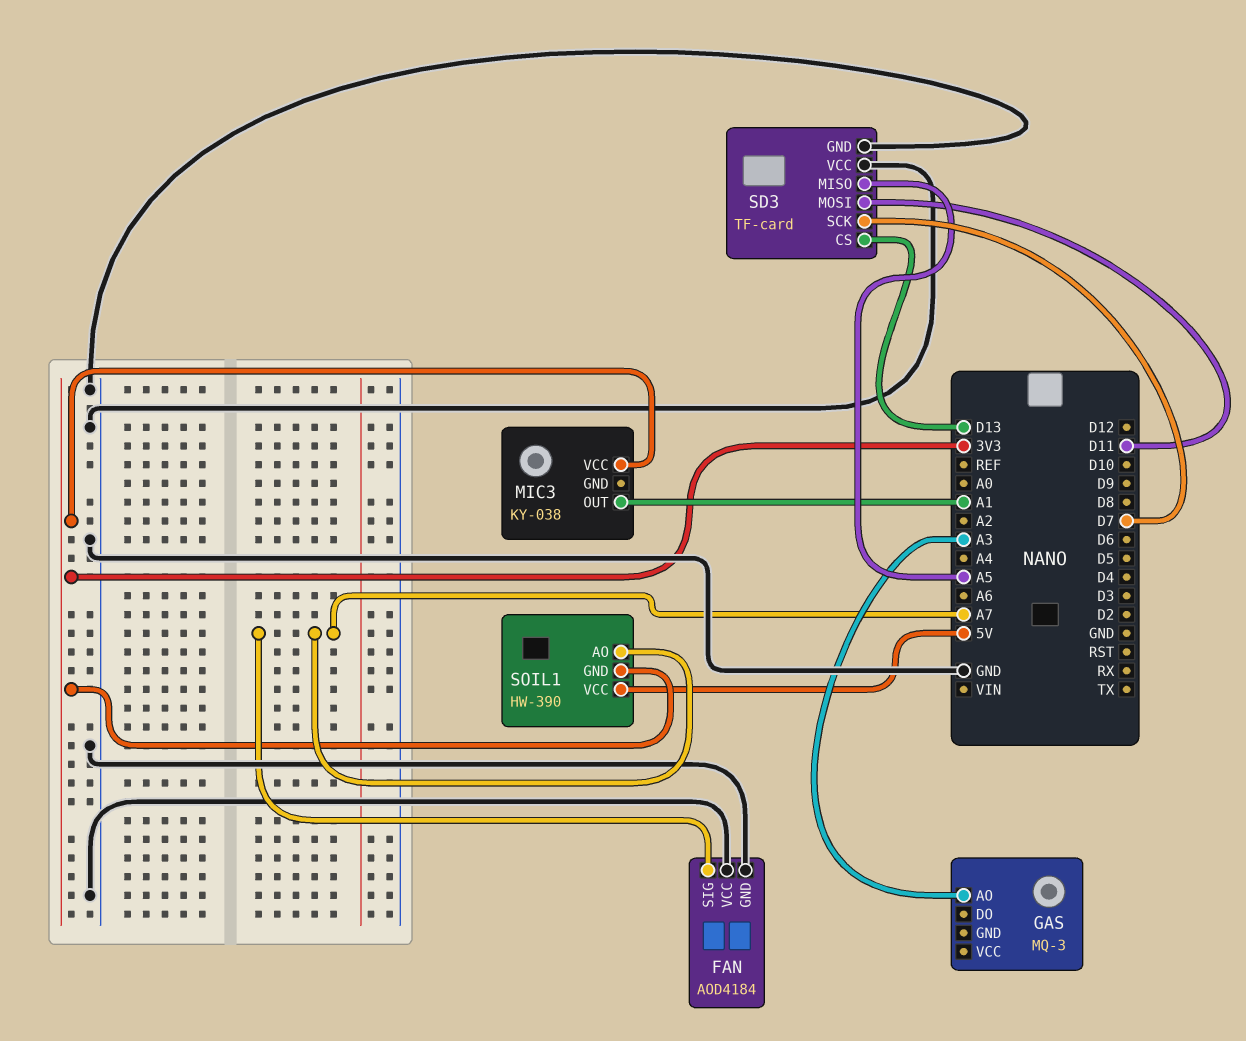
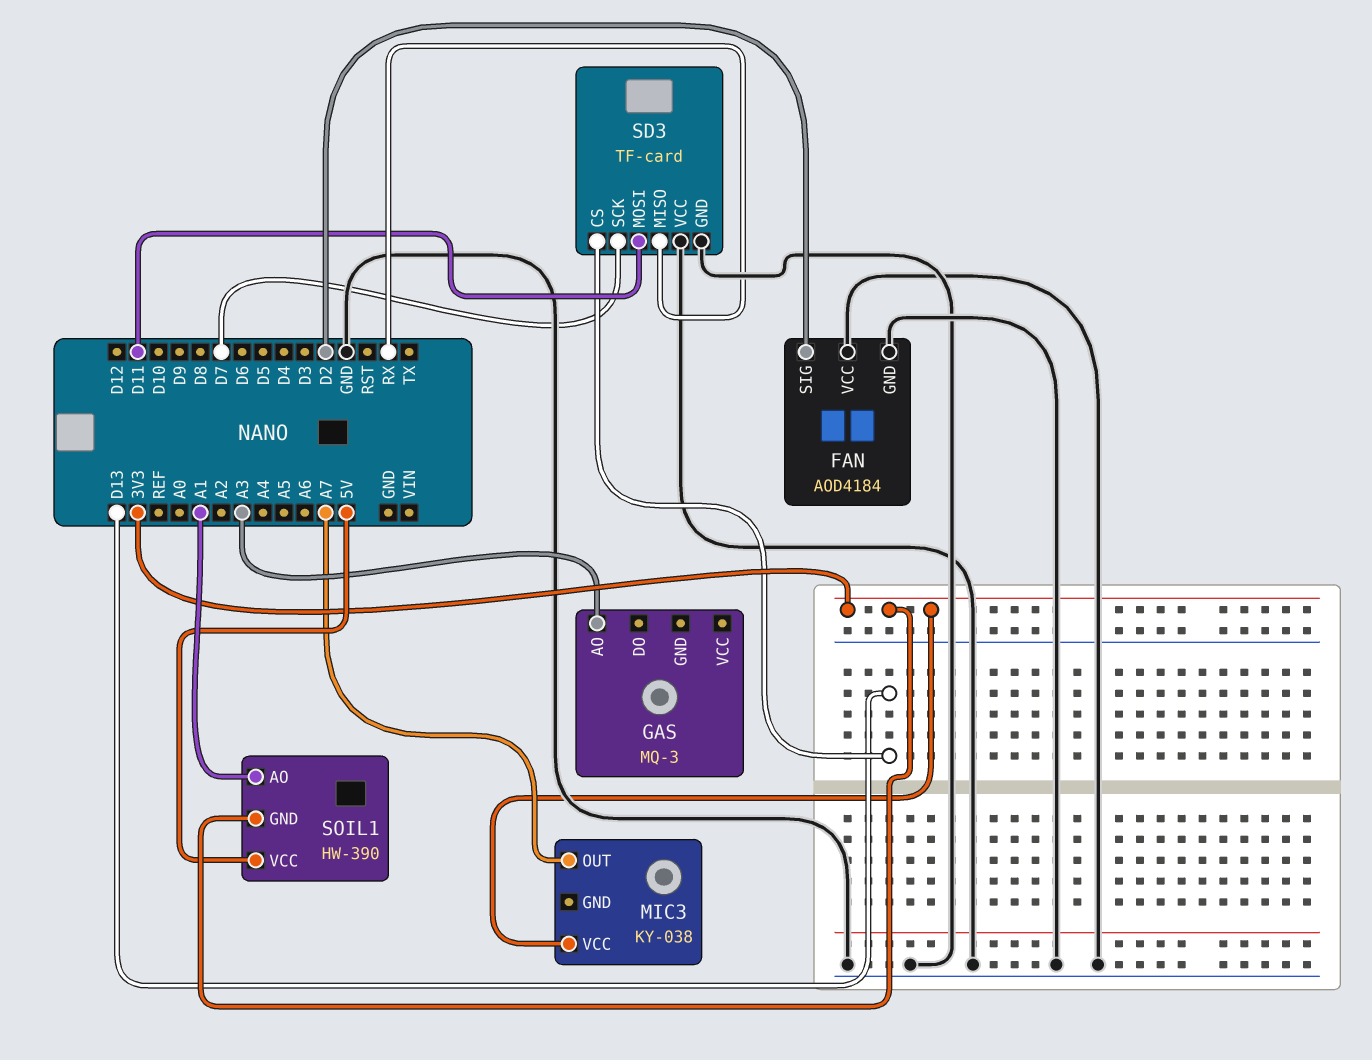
FAN pin SIG: A7 -> D2
MIC3 pin OUT: A1 -> A7
SD3 pin MISO: A5 -> RX
SOIL1 pin AO: A7 -> A1

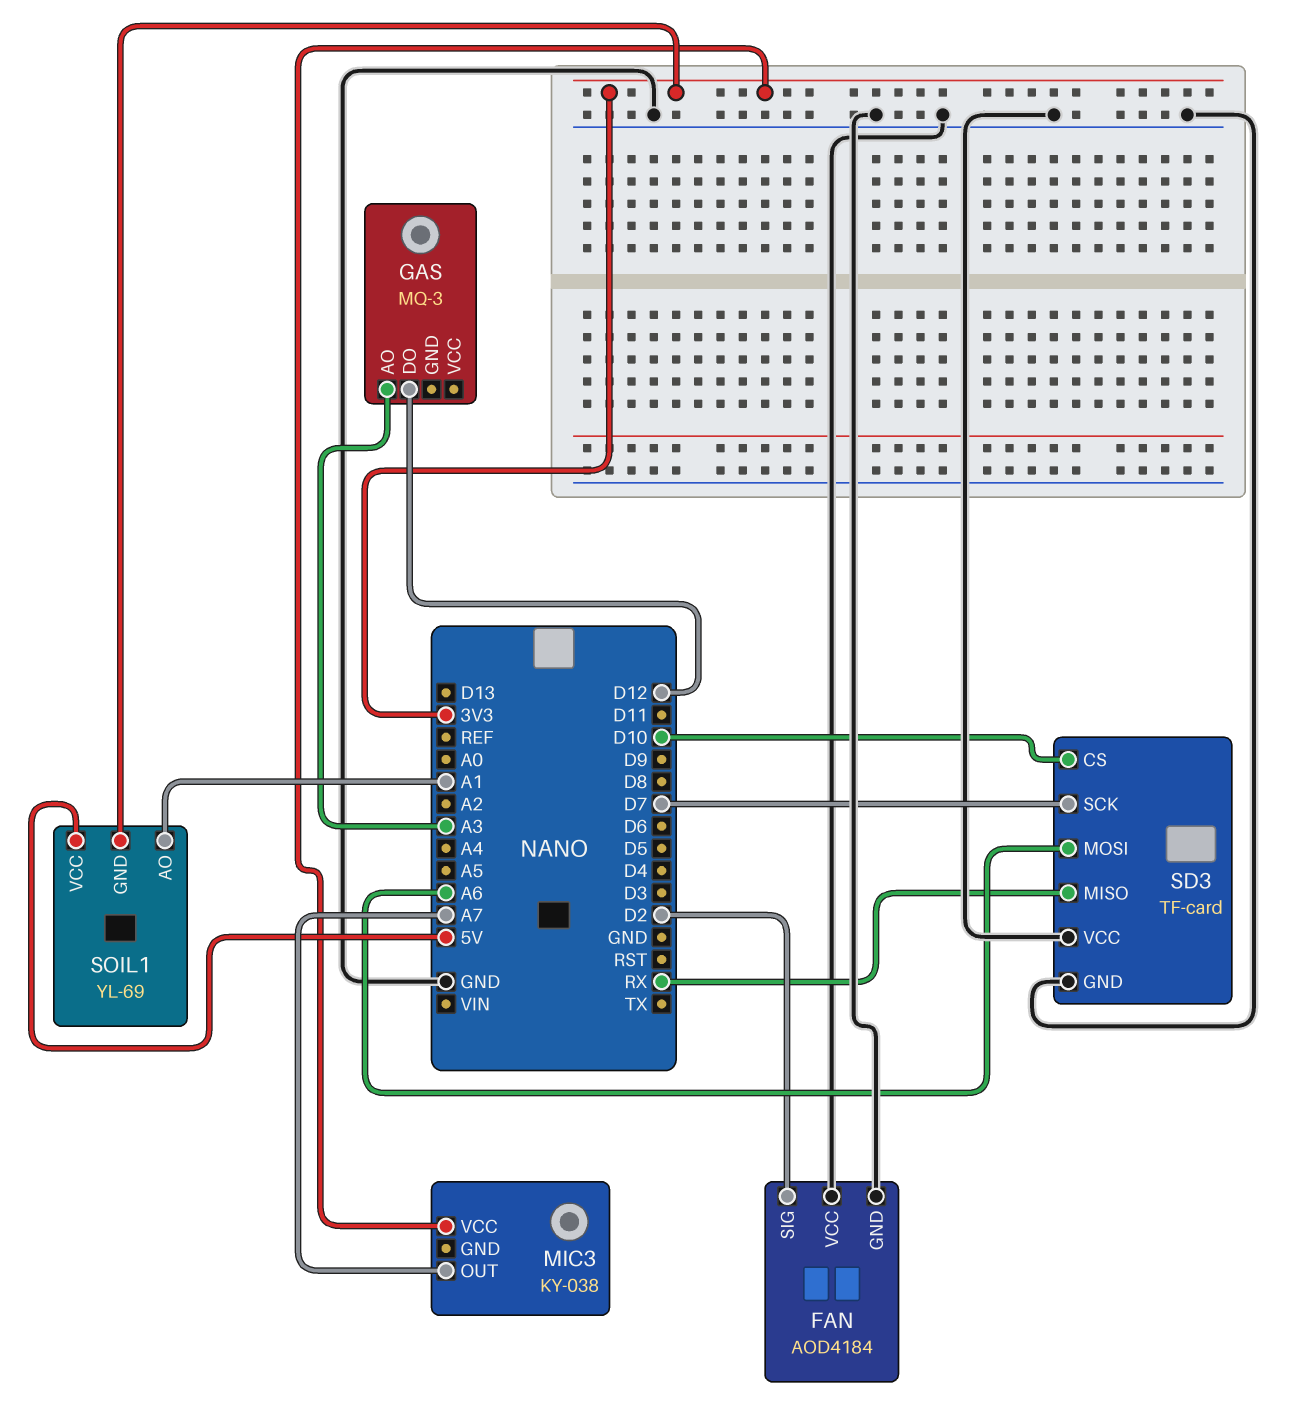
GAS pin DO: none -> D12
SD3 pin CS: D13 -> D10
SD3 pin MOSI: D11 -> A6
SOIL1: HW-390 -> YL-69

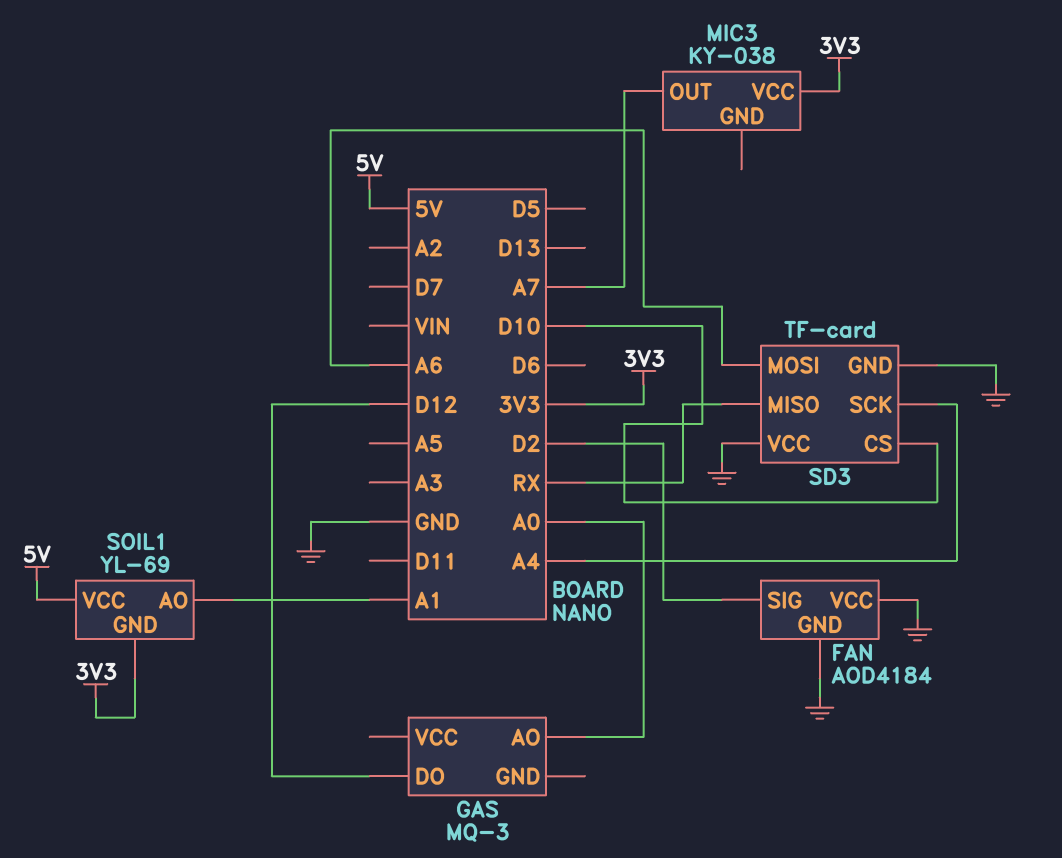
GAS pin AO: A3 -> A0
SD3 pin SCK: D7 -> A4

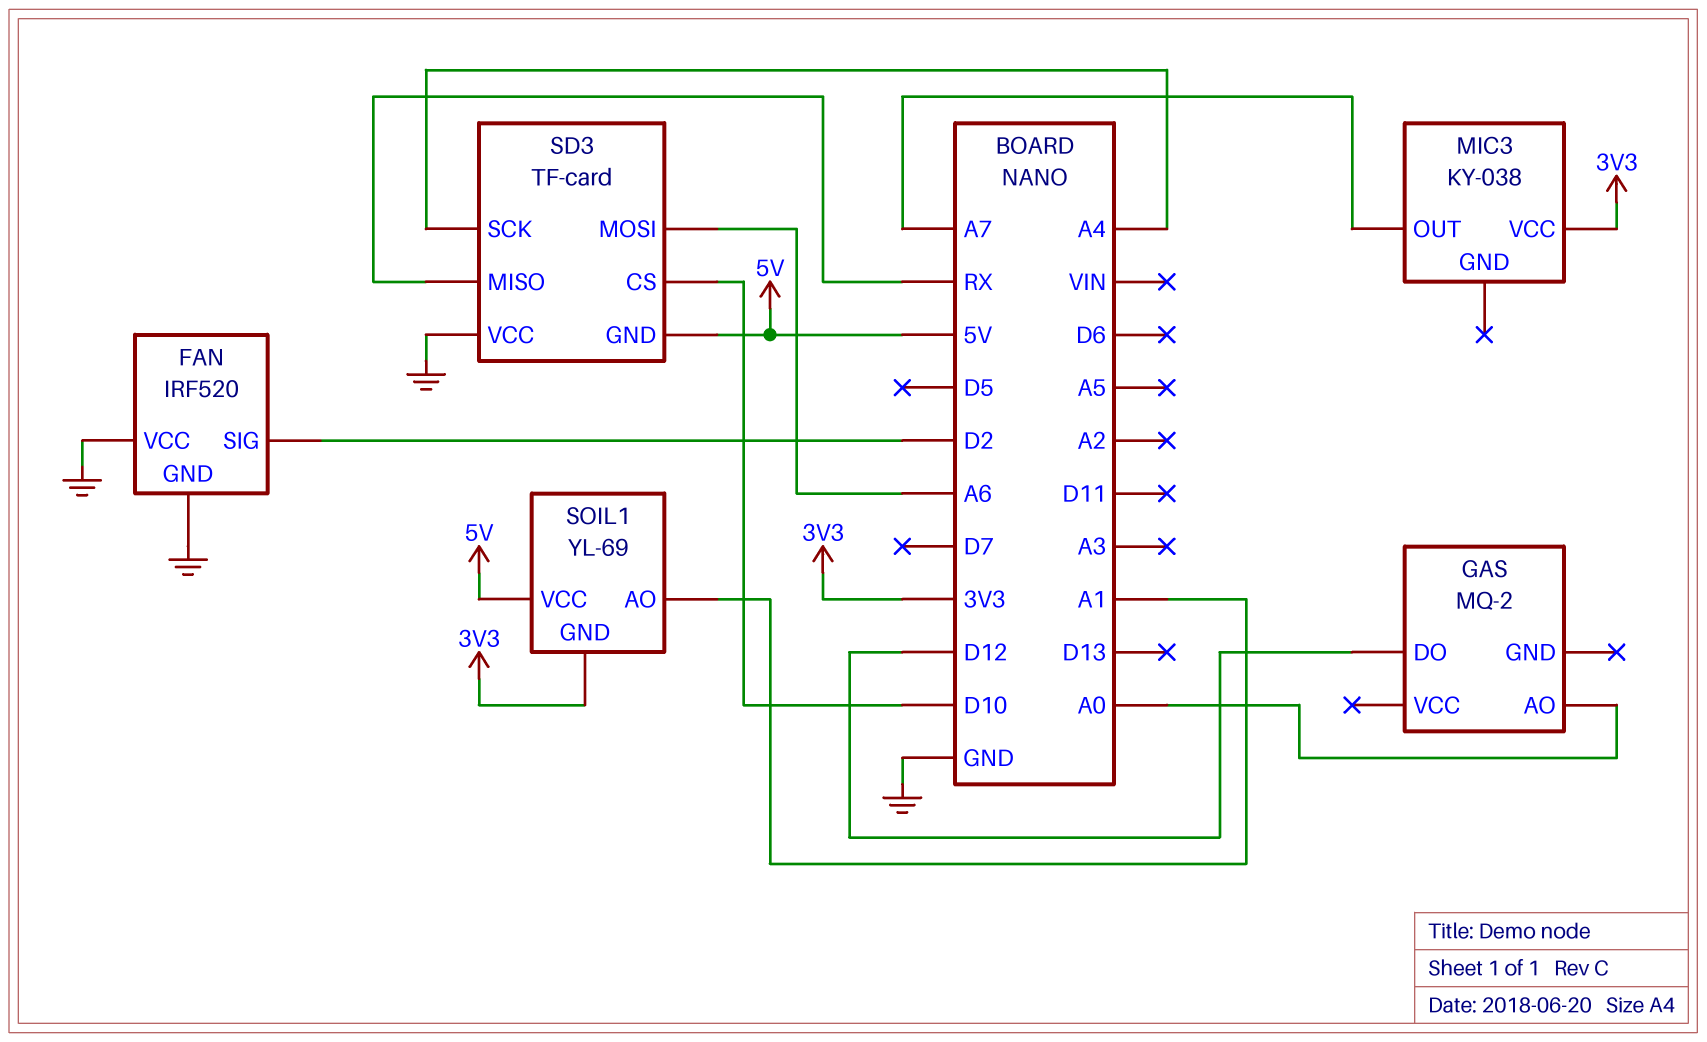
FAN: AOD4184 -> IRF520
GAS: MQ-3 -> MQ-2
SD3 pin GND: GND -> 5V

